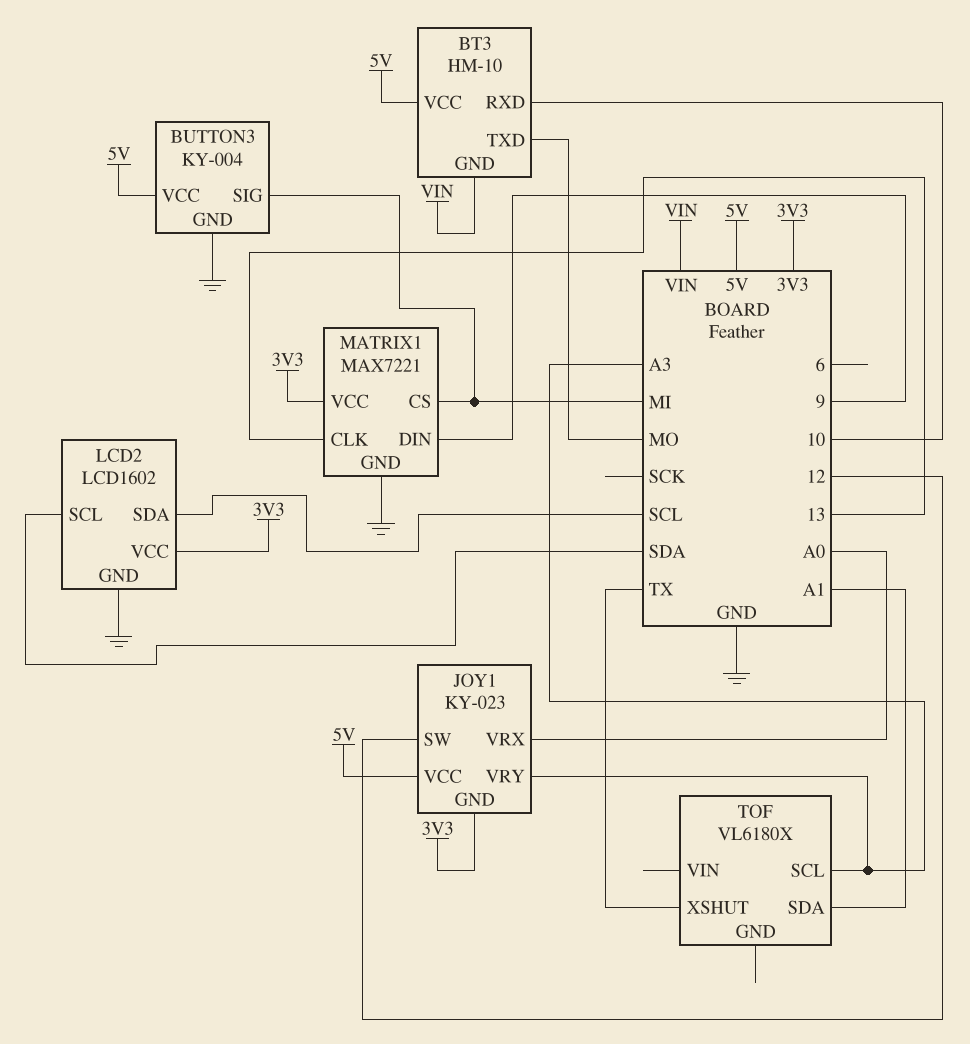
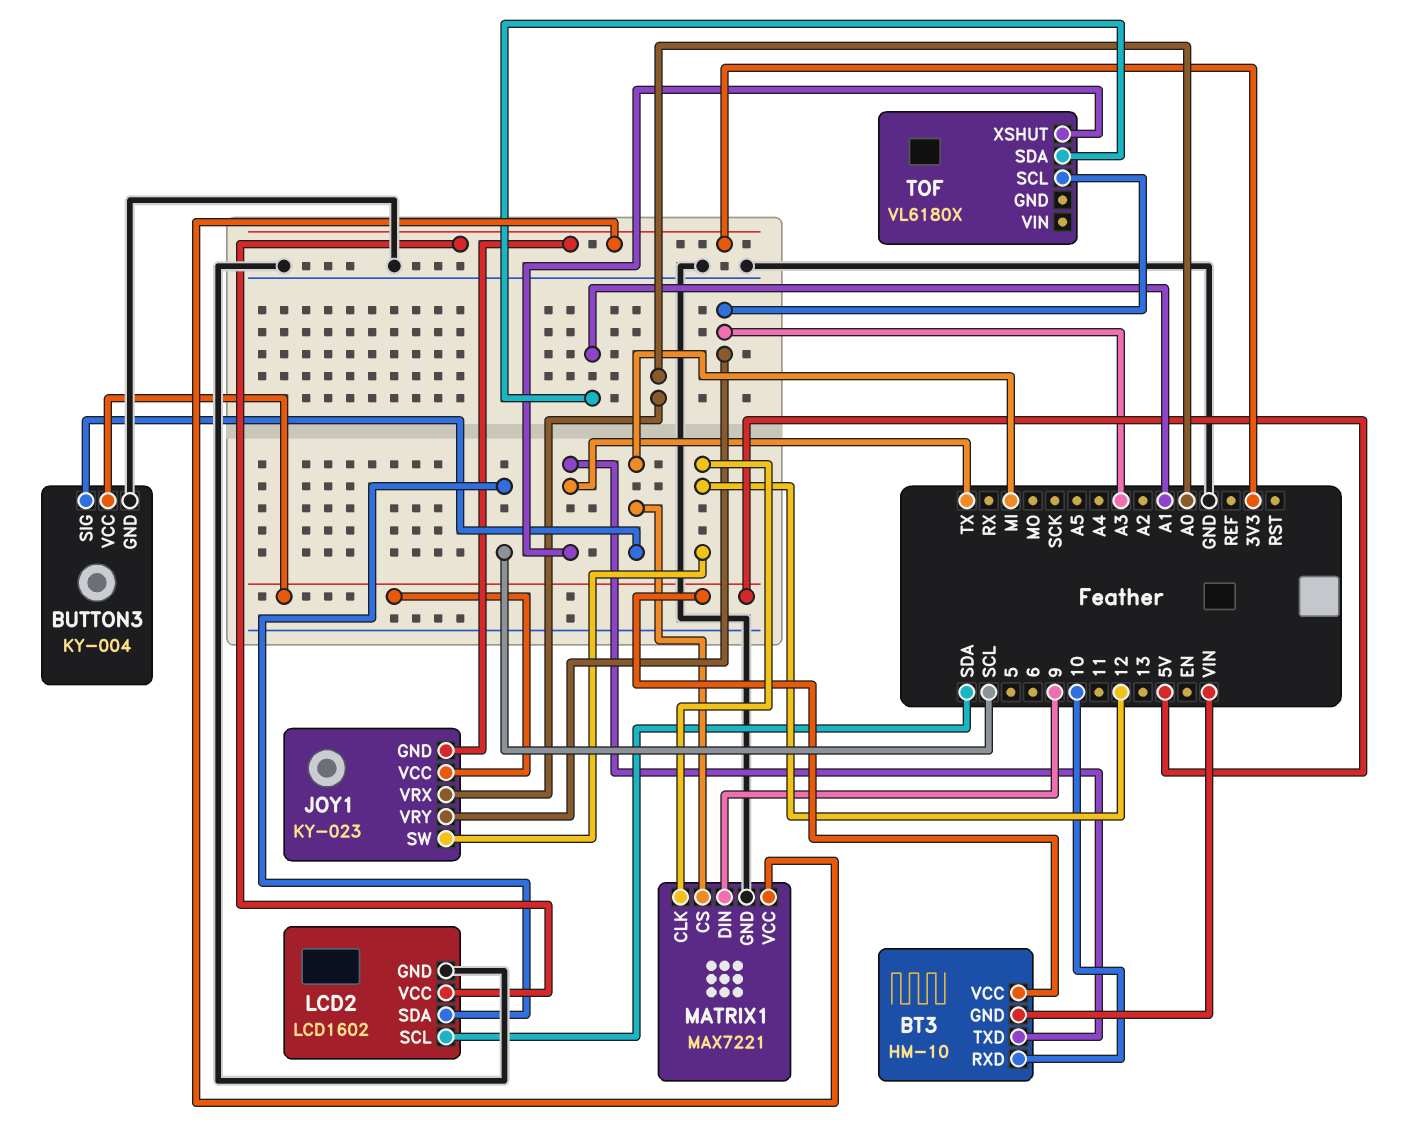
BT3 pin TXD: MO -> TX
MATRIX1 pin CLK: 13 -> 12

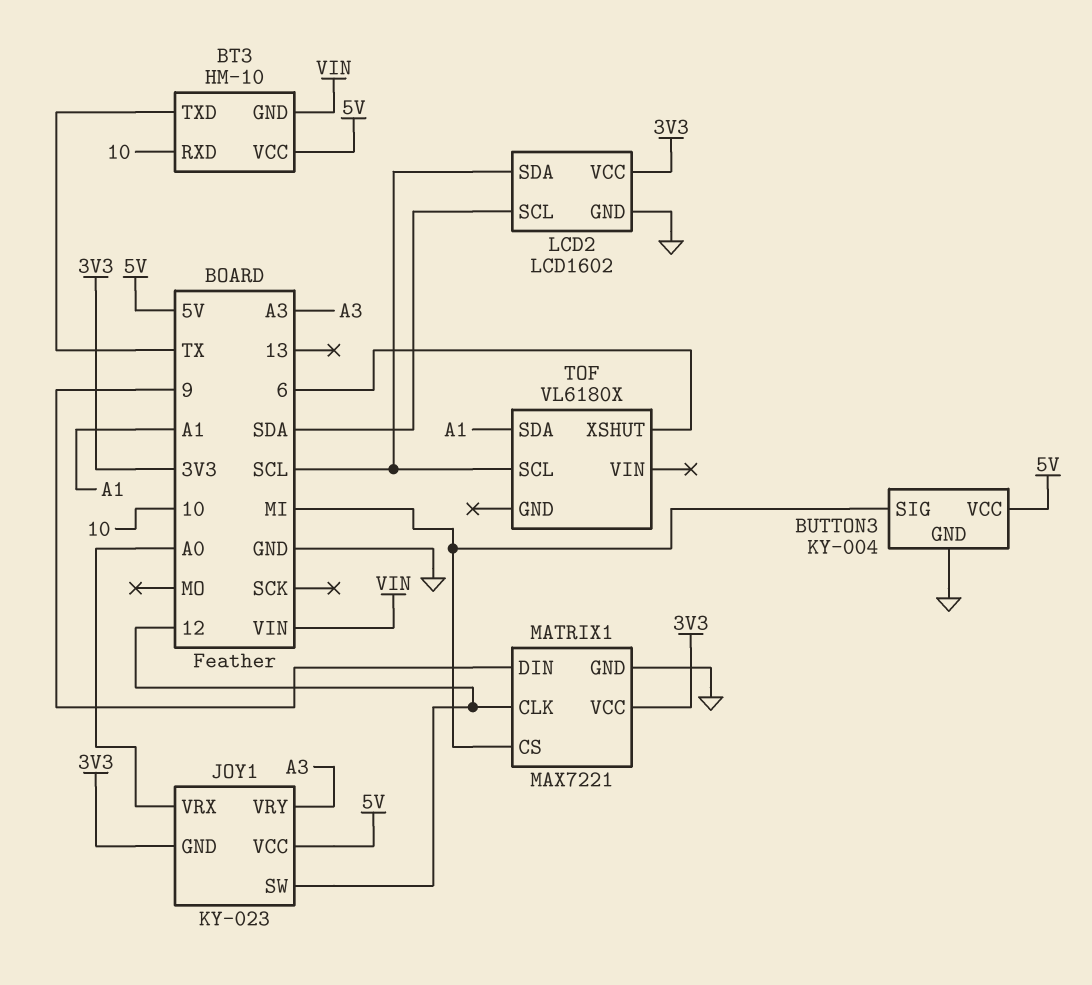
TOF pin SCL: A3 -> SCL
TOF pin XSHUT: TX -> 6

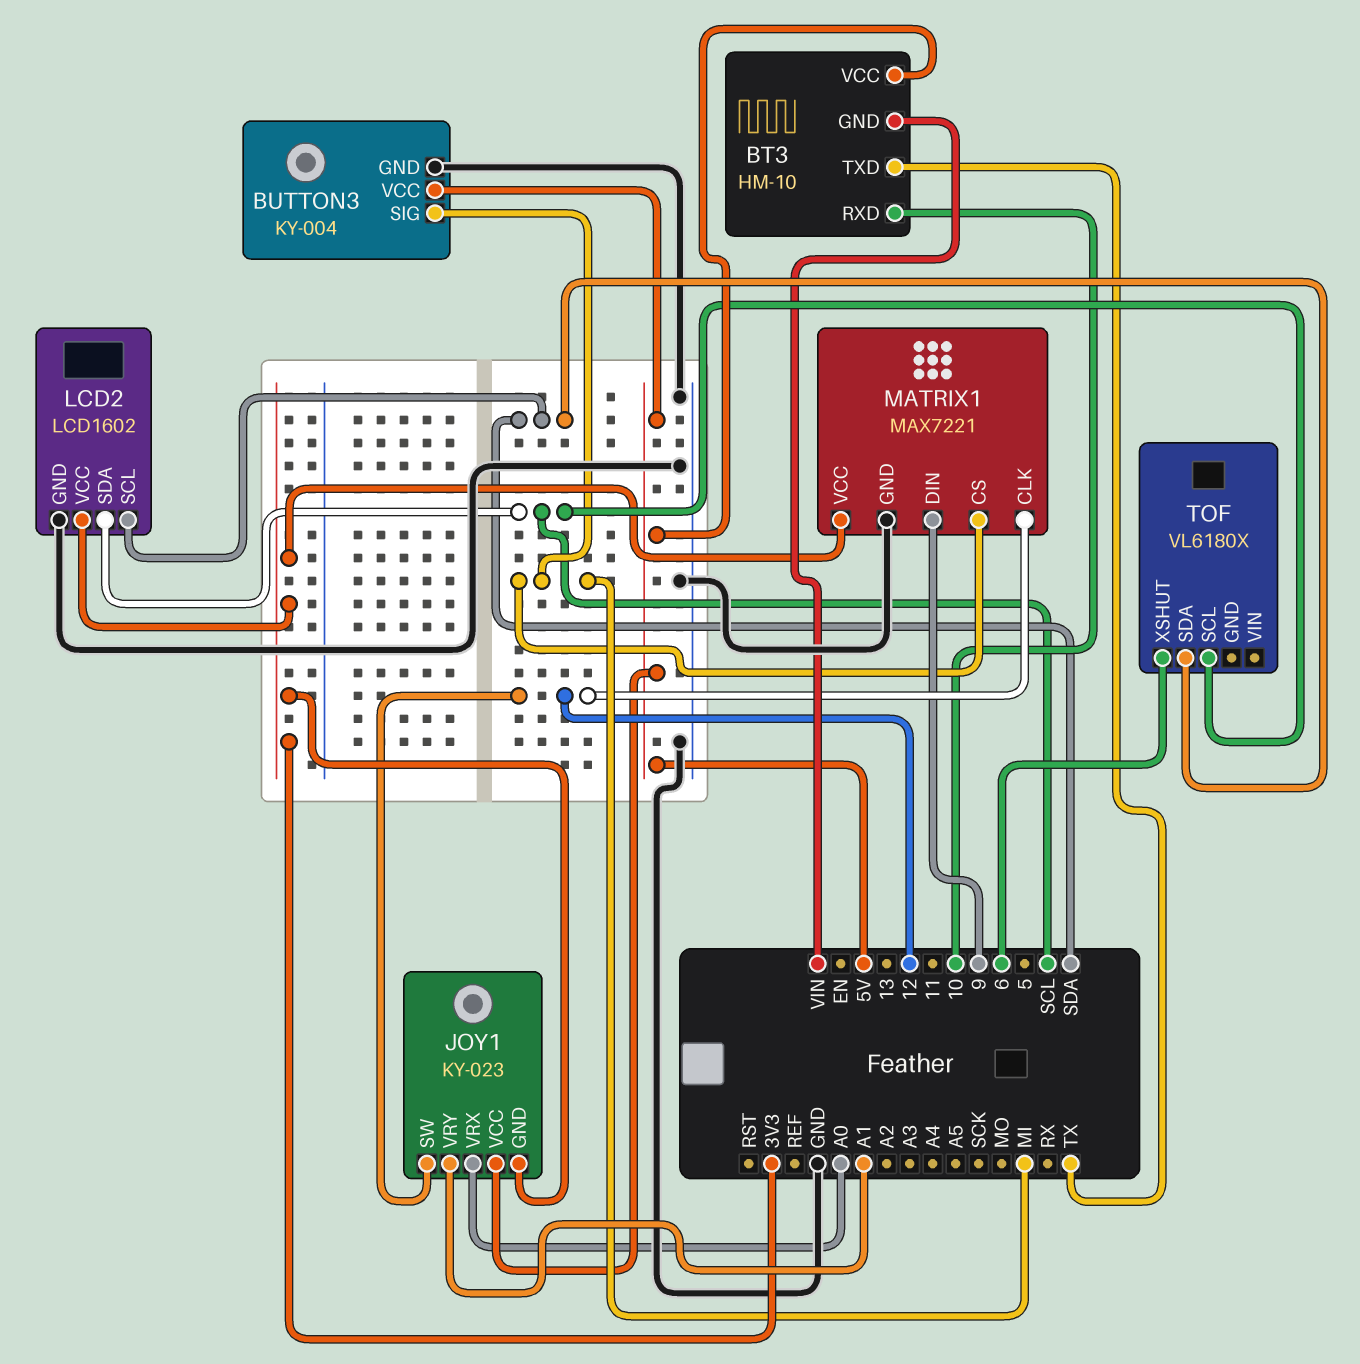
JOY1 pin VRY: A3 -> A1
TOF pin SDA: A1 -> SDA

